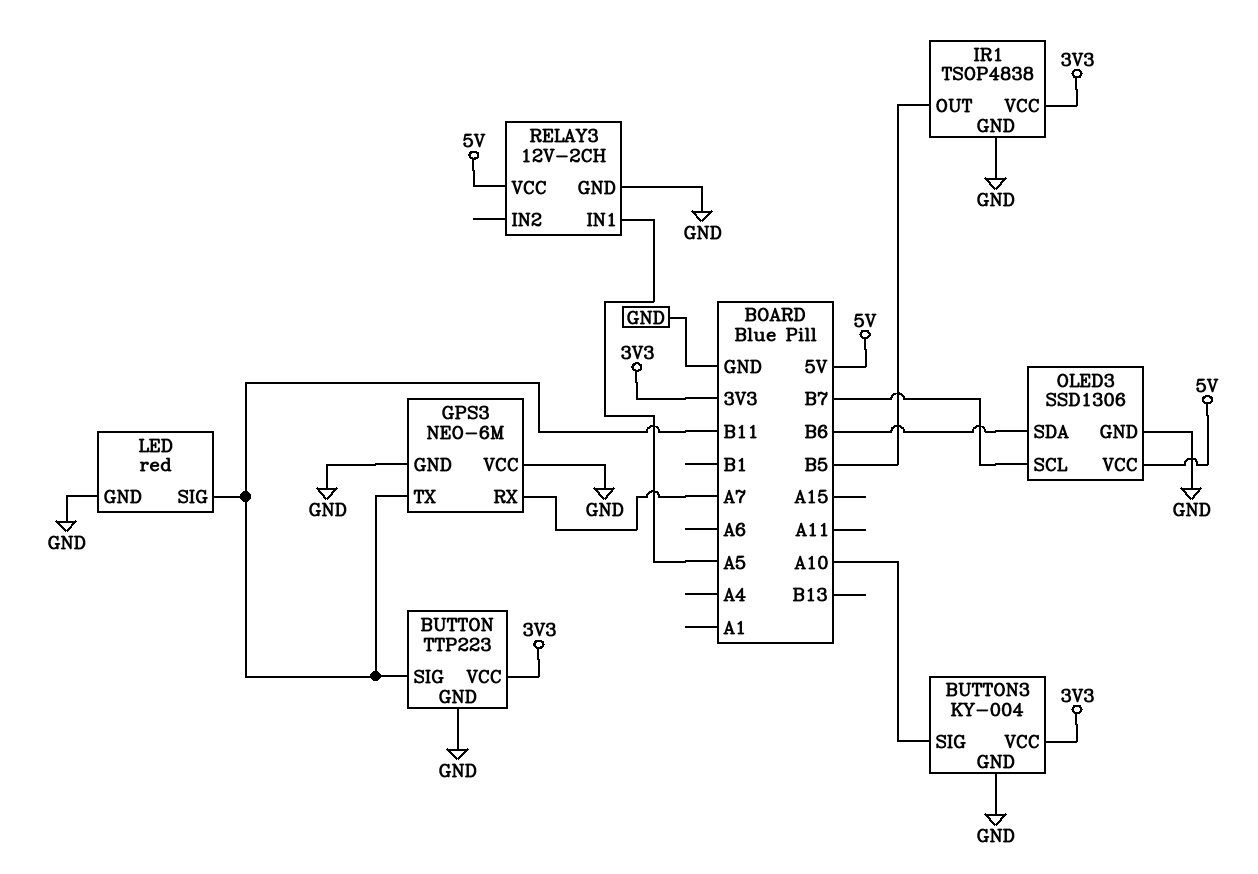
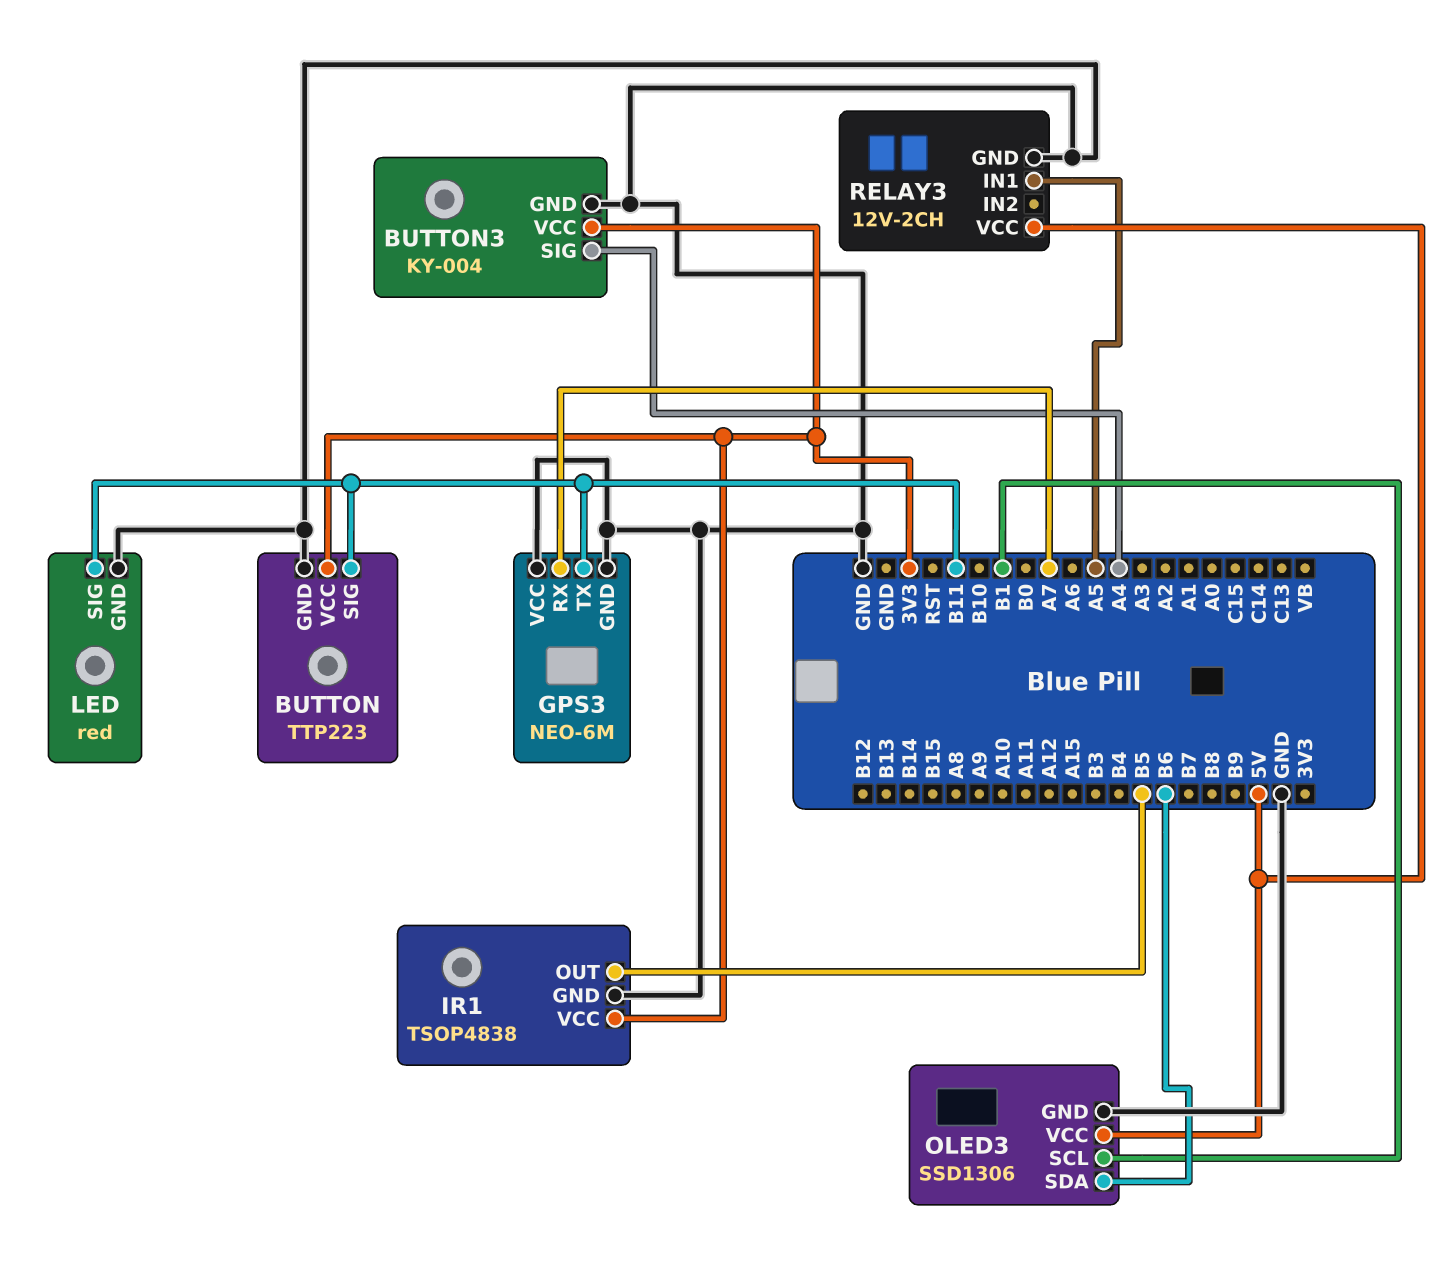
BUTTON3 pin SIG: A10 -> A4
OLED3 pin SCL: B7 -> B1

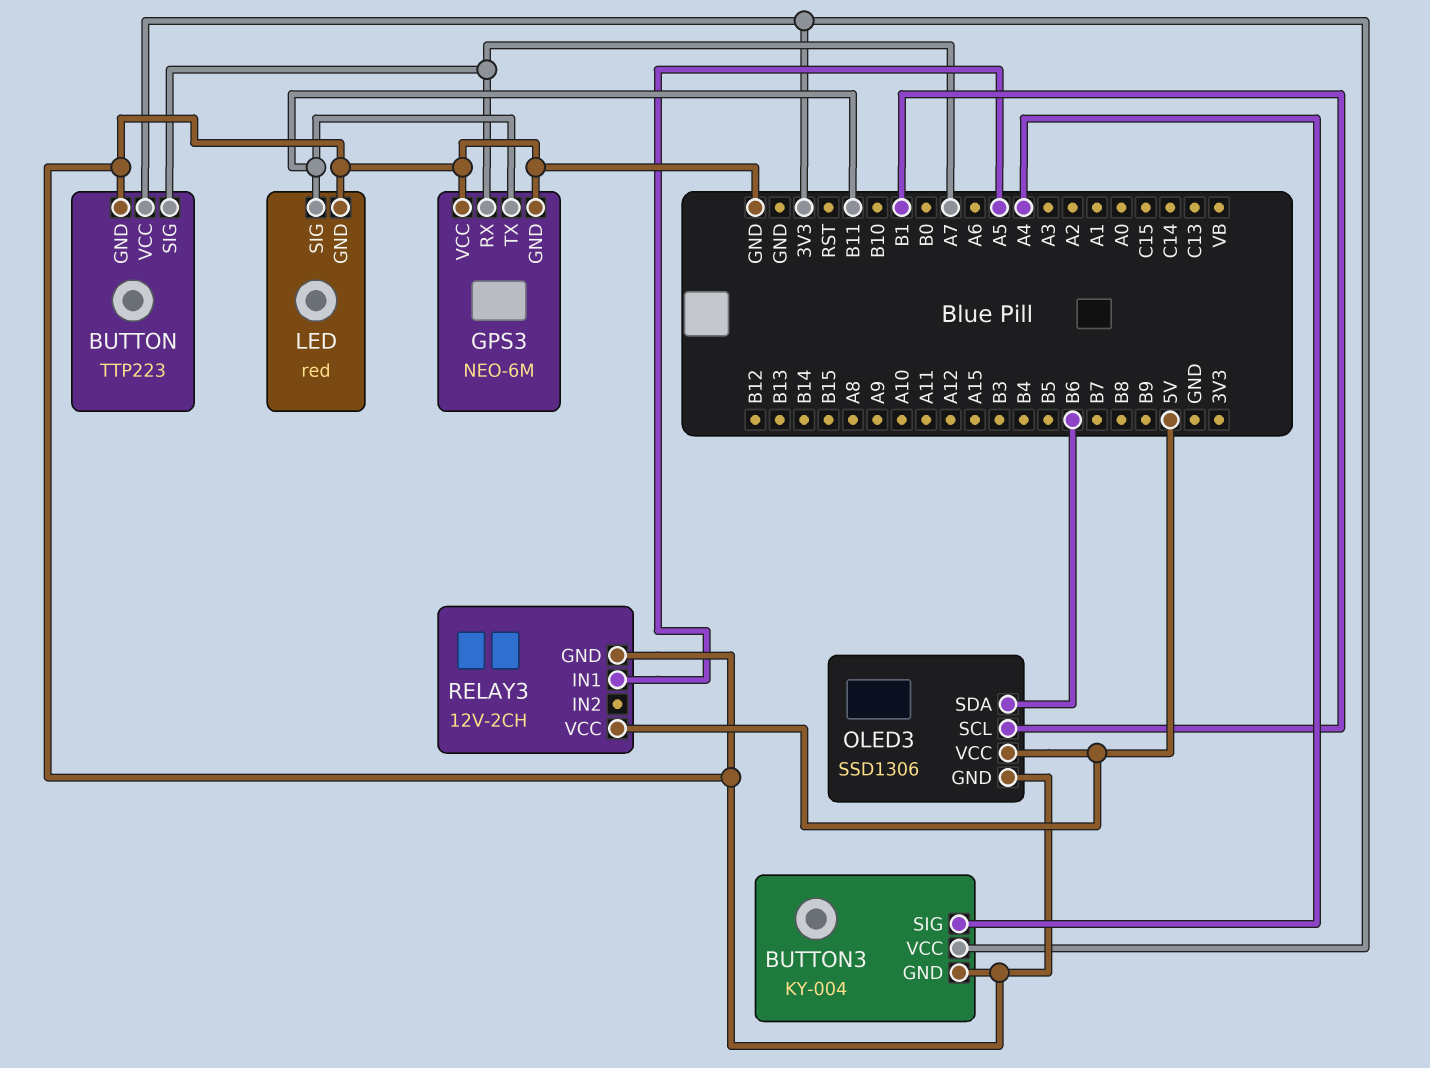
BUTTON pin SIG: B11 -> A7
IR1: TSOP4838 -> none
IR1 pin GND: GND -> none
IR1 pin OUT: B5 -> none
IR1 pin VCC: 3V3 -> none

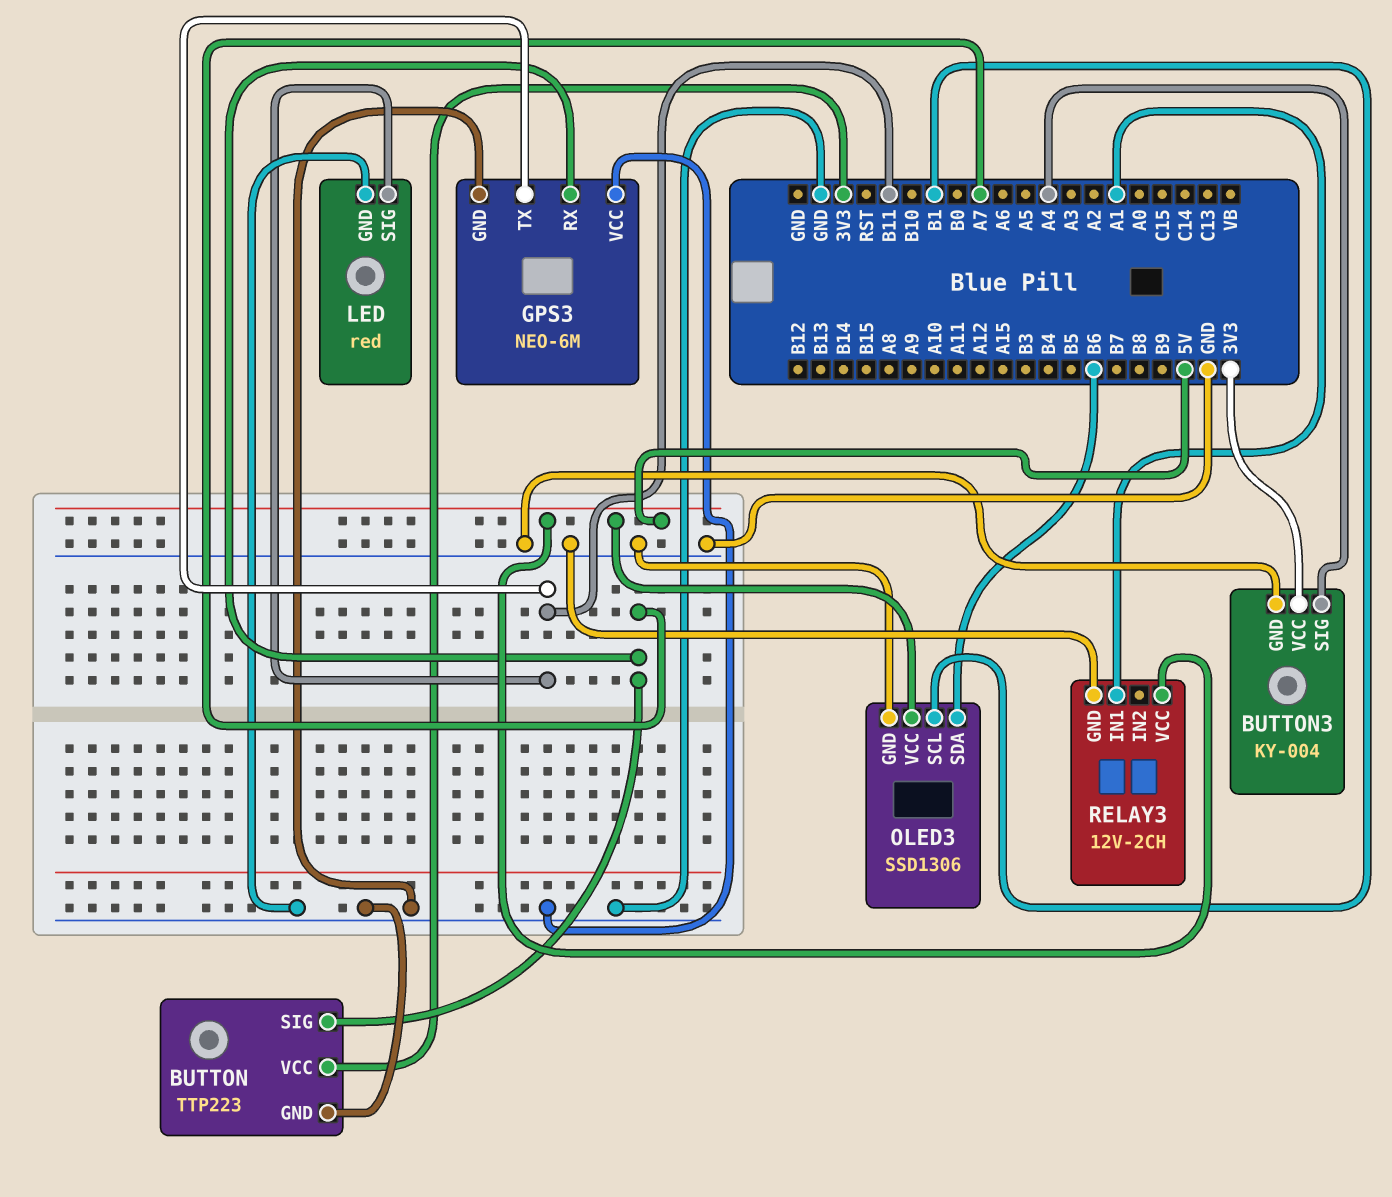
RELAY3 pin IN1: A5 -> A1

